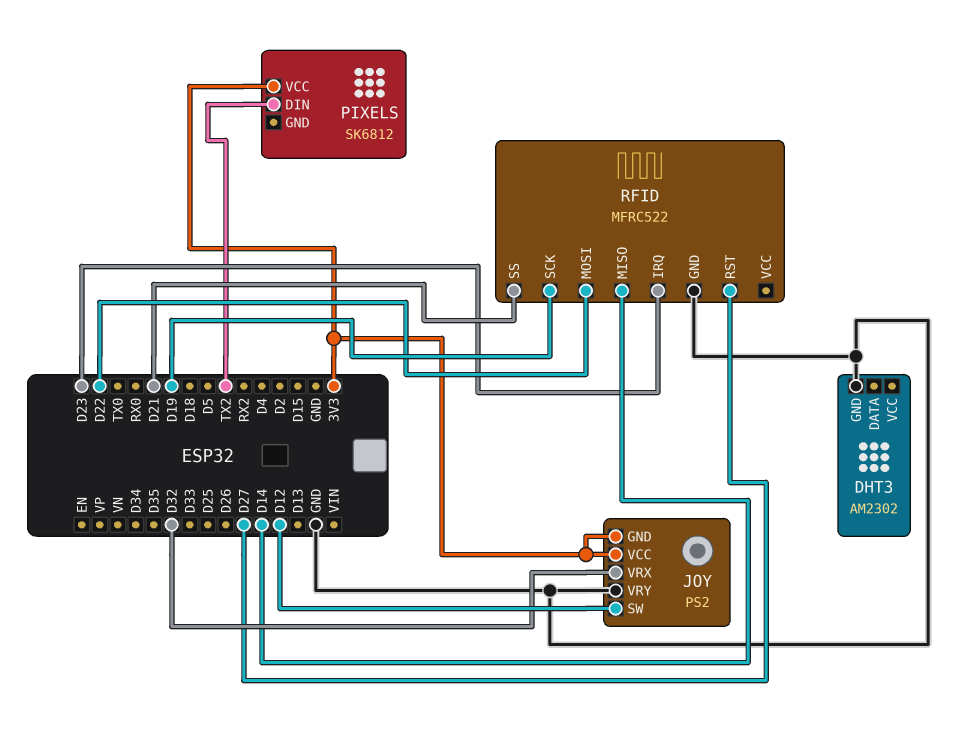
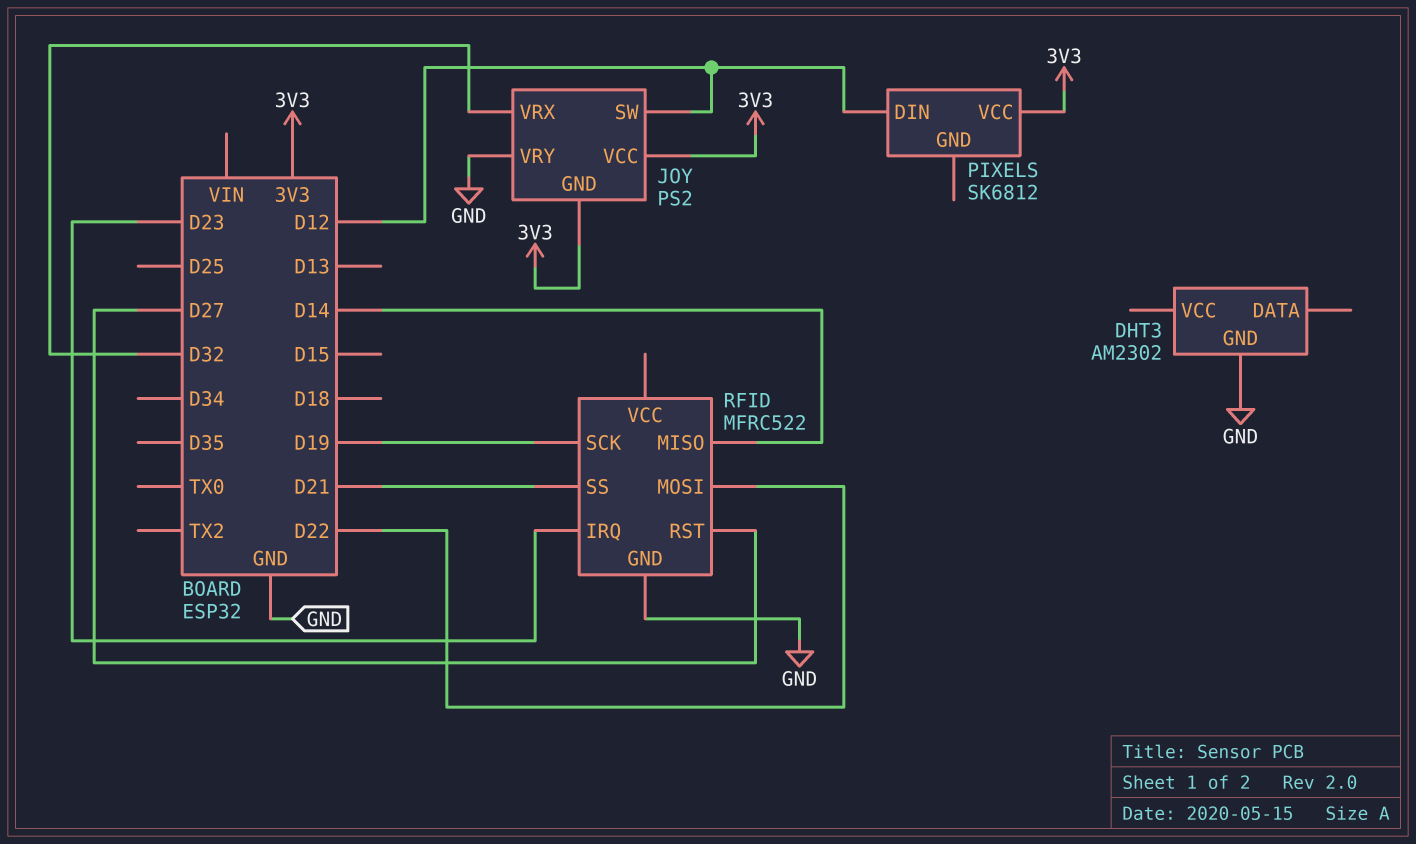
PIXELS pin DIN: TX2 -> D12

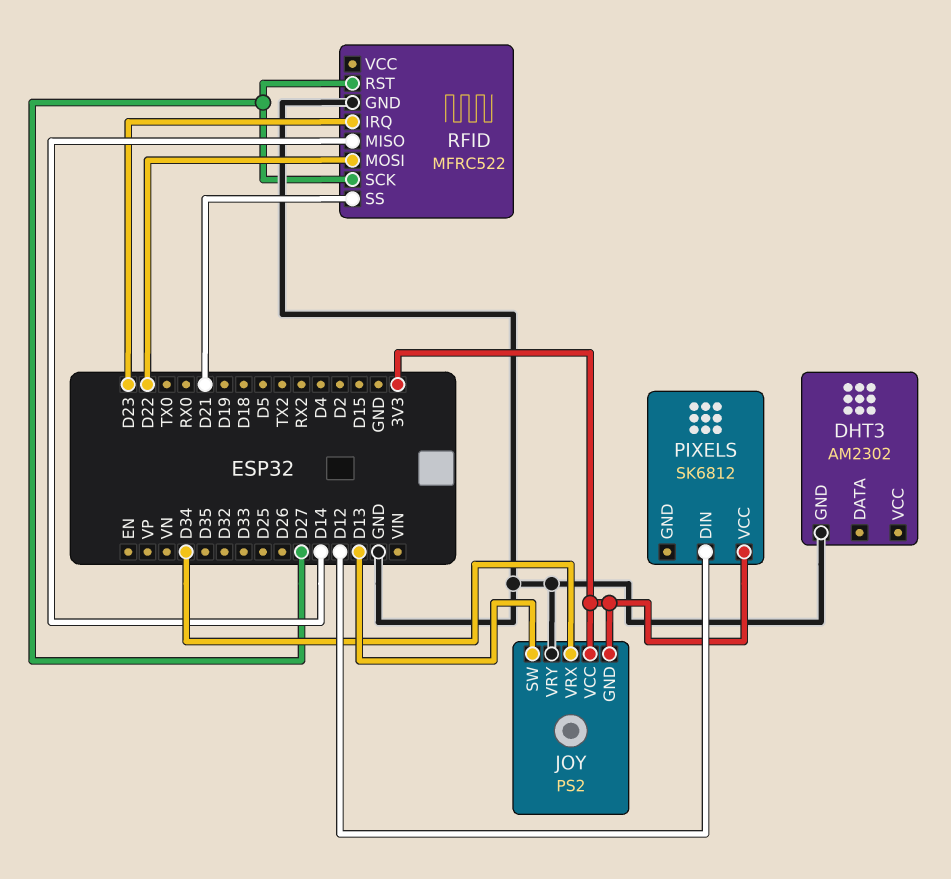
JOY pin SW: D12 -> D13
JOY pin VRX: D32 -> D34
RFID pin SCK: D19 -> D27

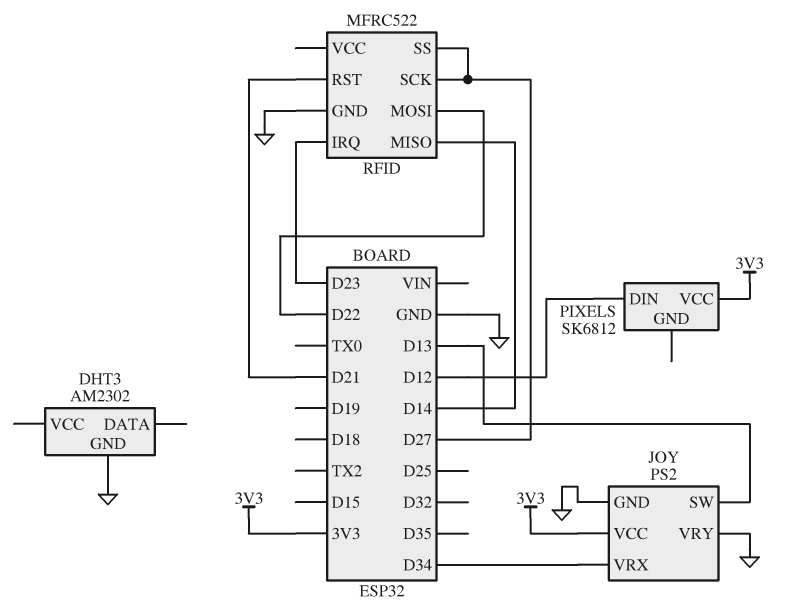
JOY pin GND: 3V3 -> GND
RFID pin RST: D27 -> D21
RFID pin SS: D21 -> D27

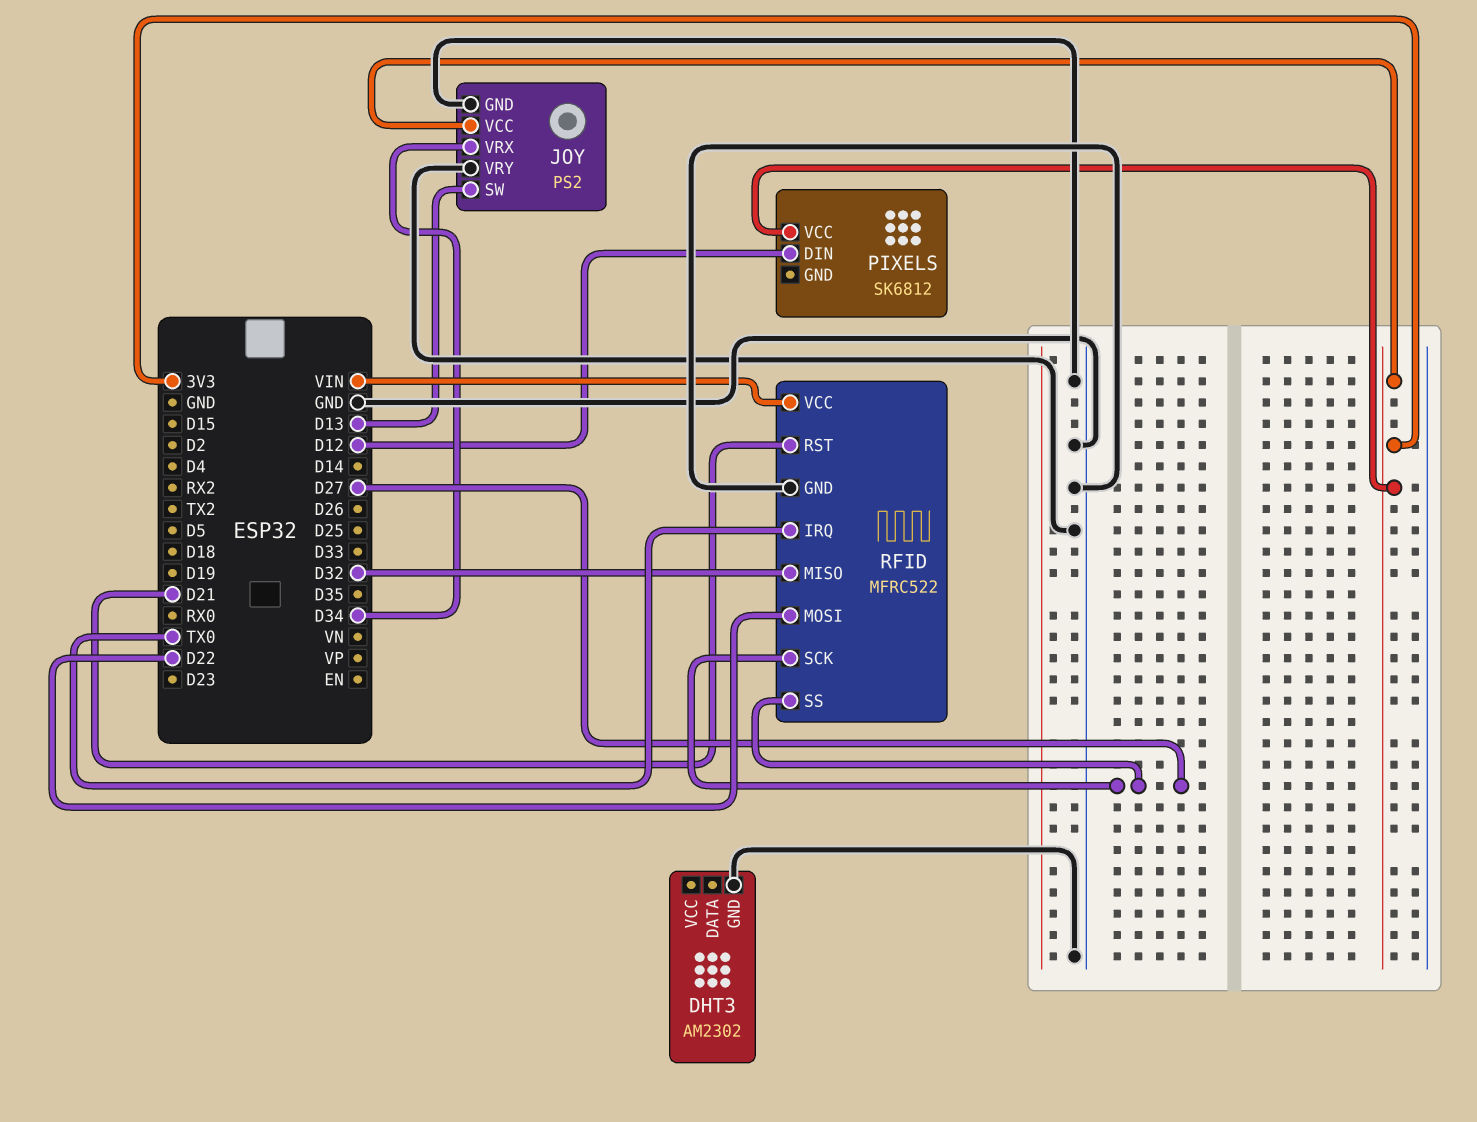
RFID pin IRQ: D23 -> TX0
RFID pin MISO: D14 -> D32
RFID pin VCC: none -> VIN

